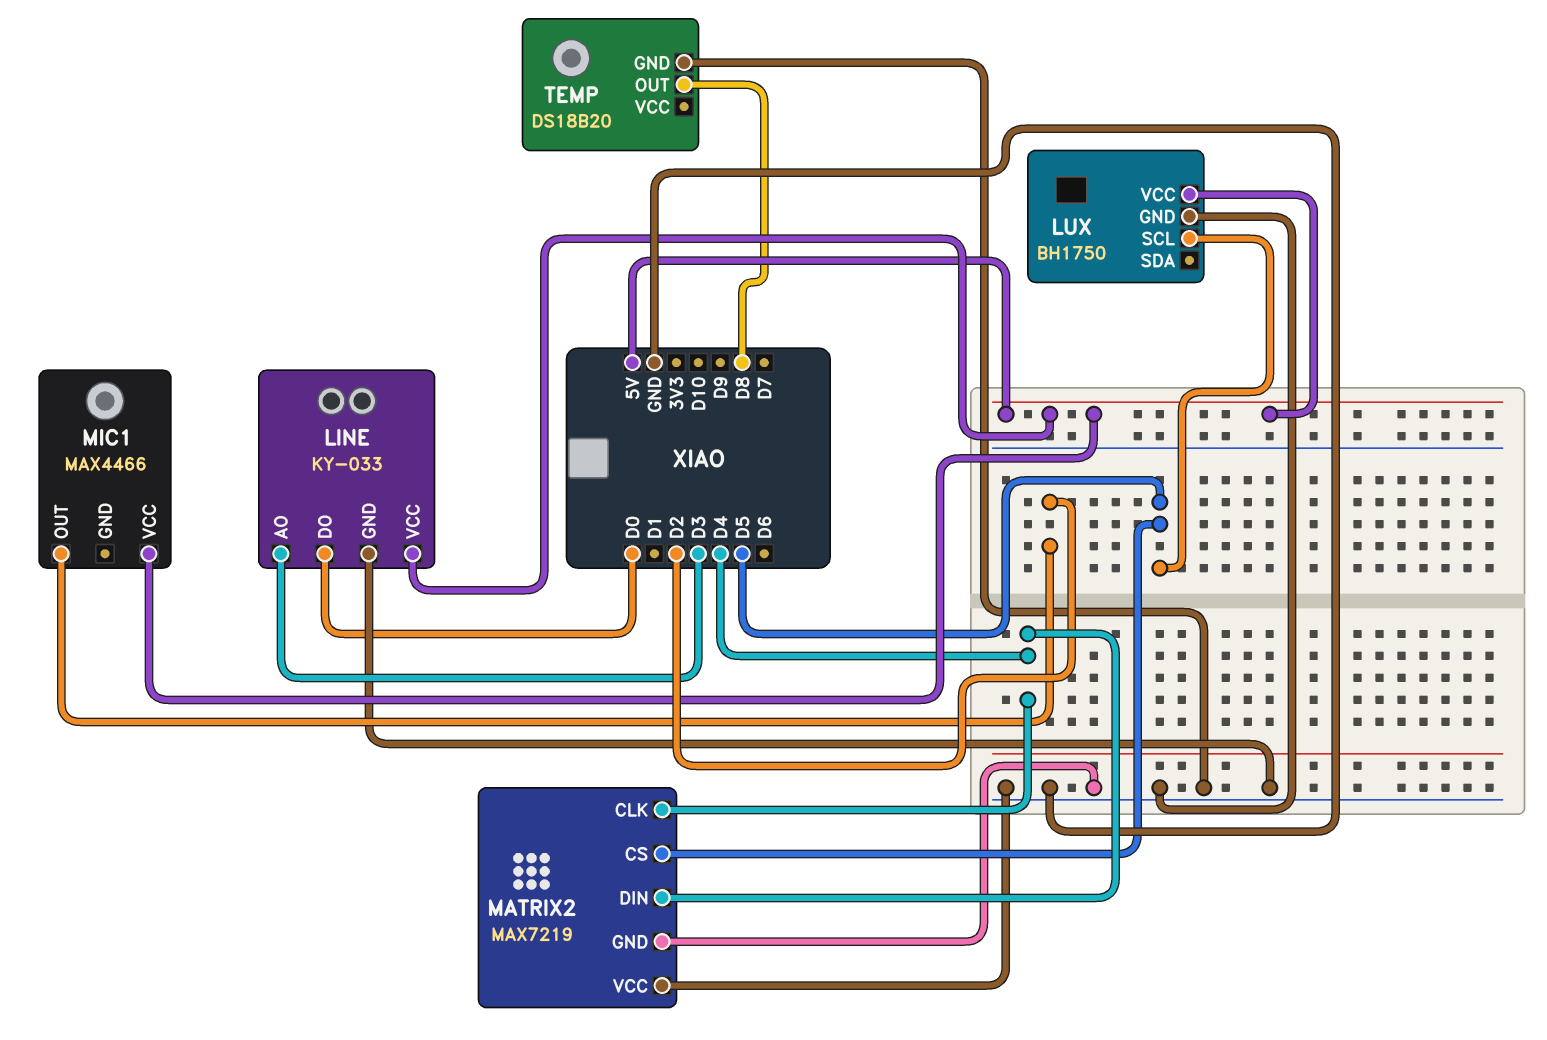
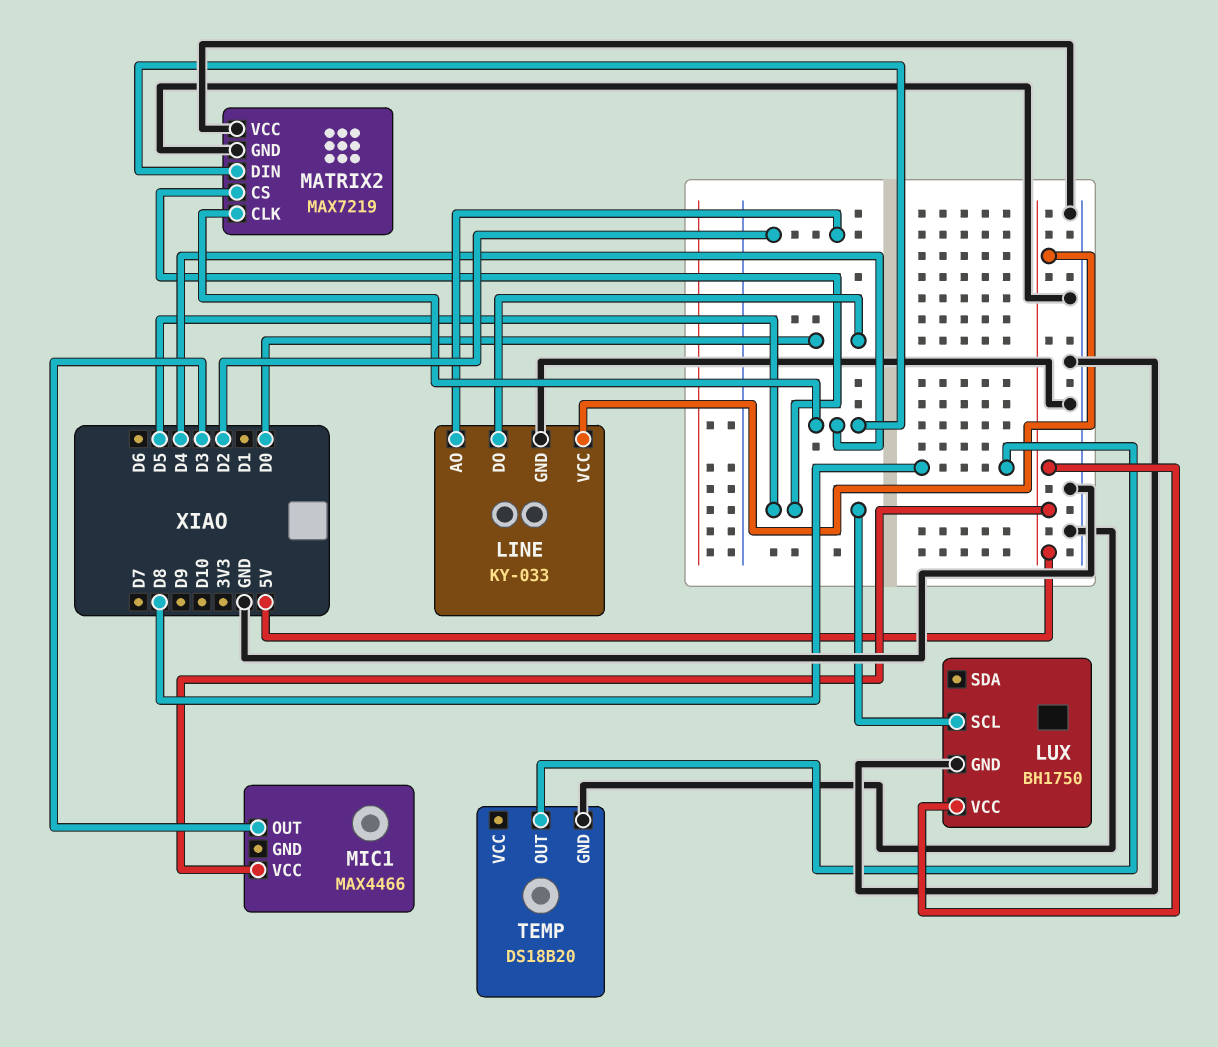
LINE pin AO: D3 -> D2
MIC1 pin OUT: D2 -> D3

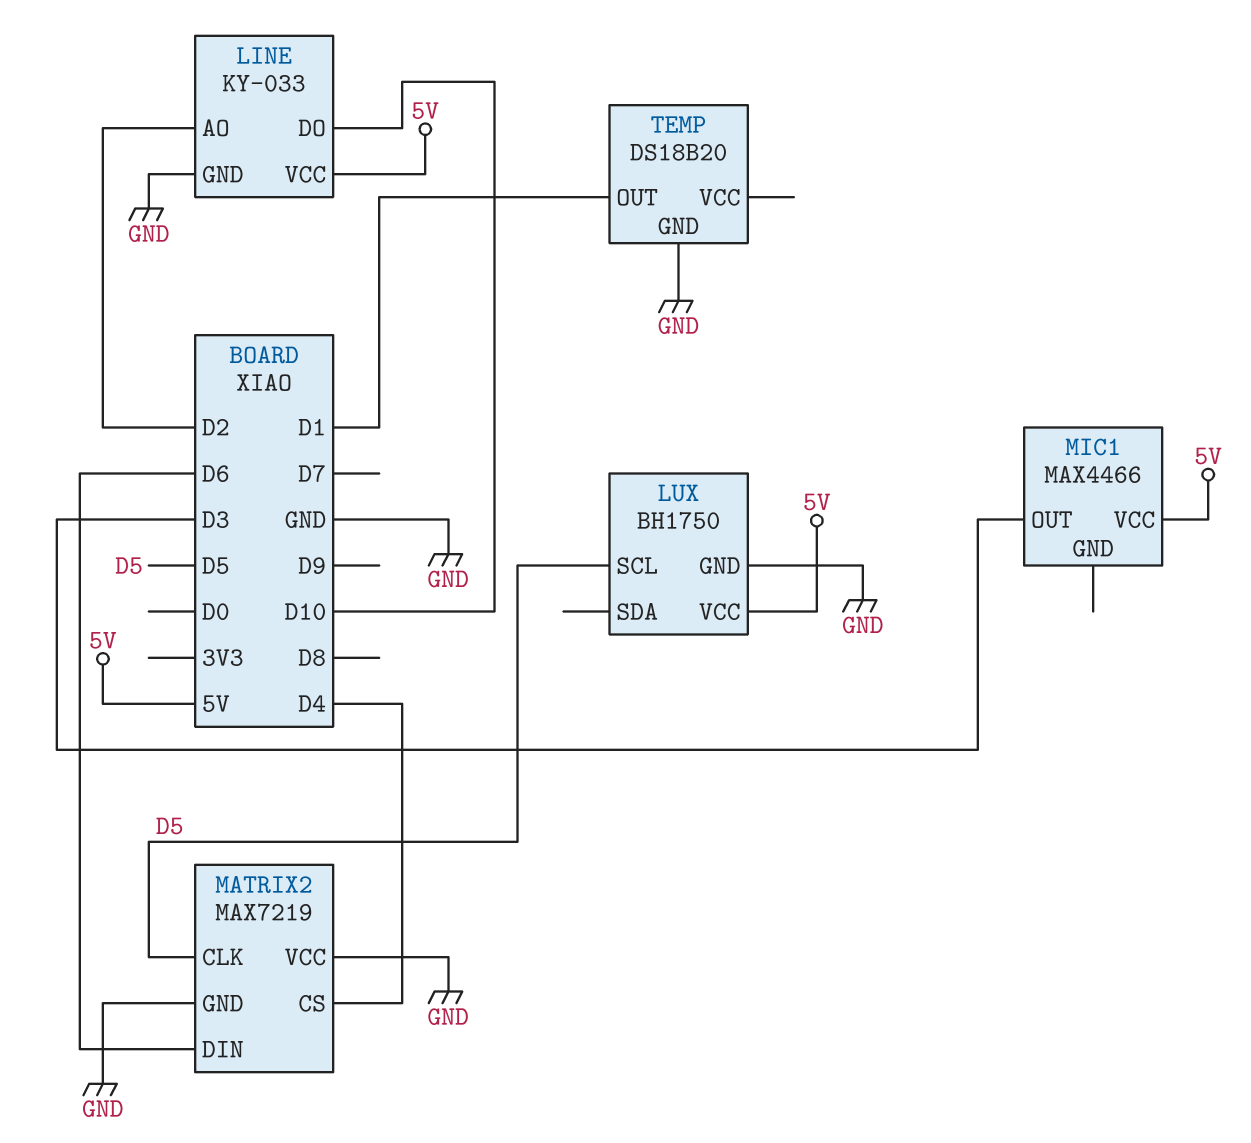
LINE pin DO: D0 -> D10
MATRIX2 pin CLK: D4 -> D5
MATRIX2 pin CS: D5 -> D4
MATRIX2 pin DIN: D4 -> D6
TEMP pin OUT: D8 -> D1

